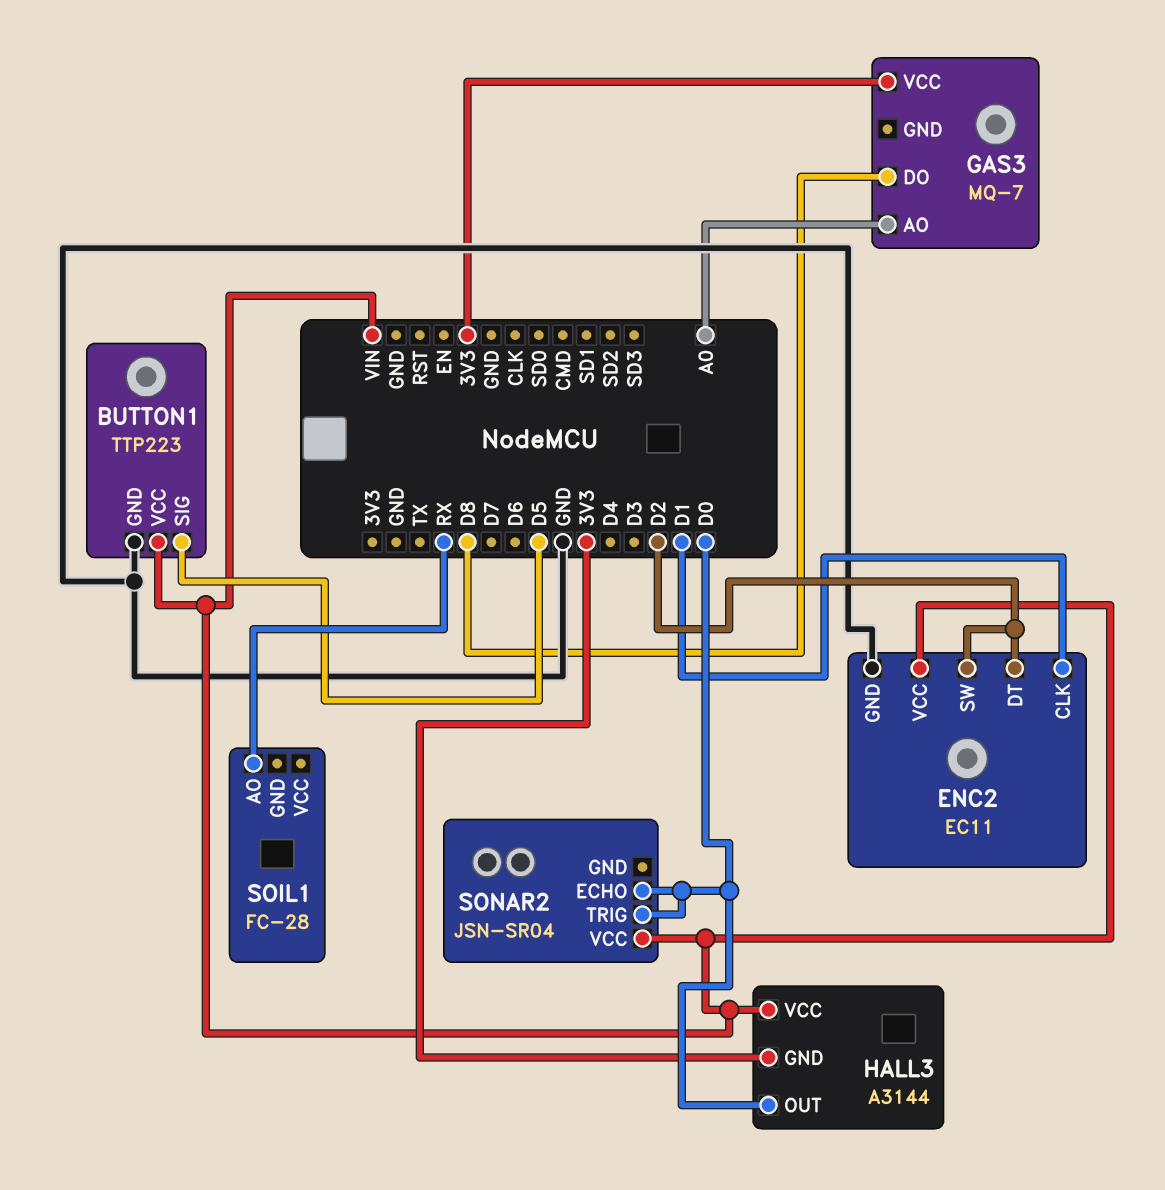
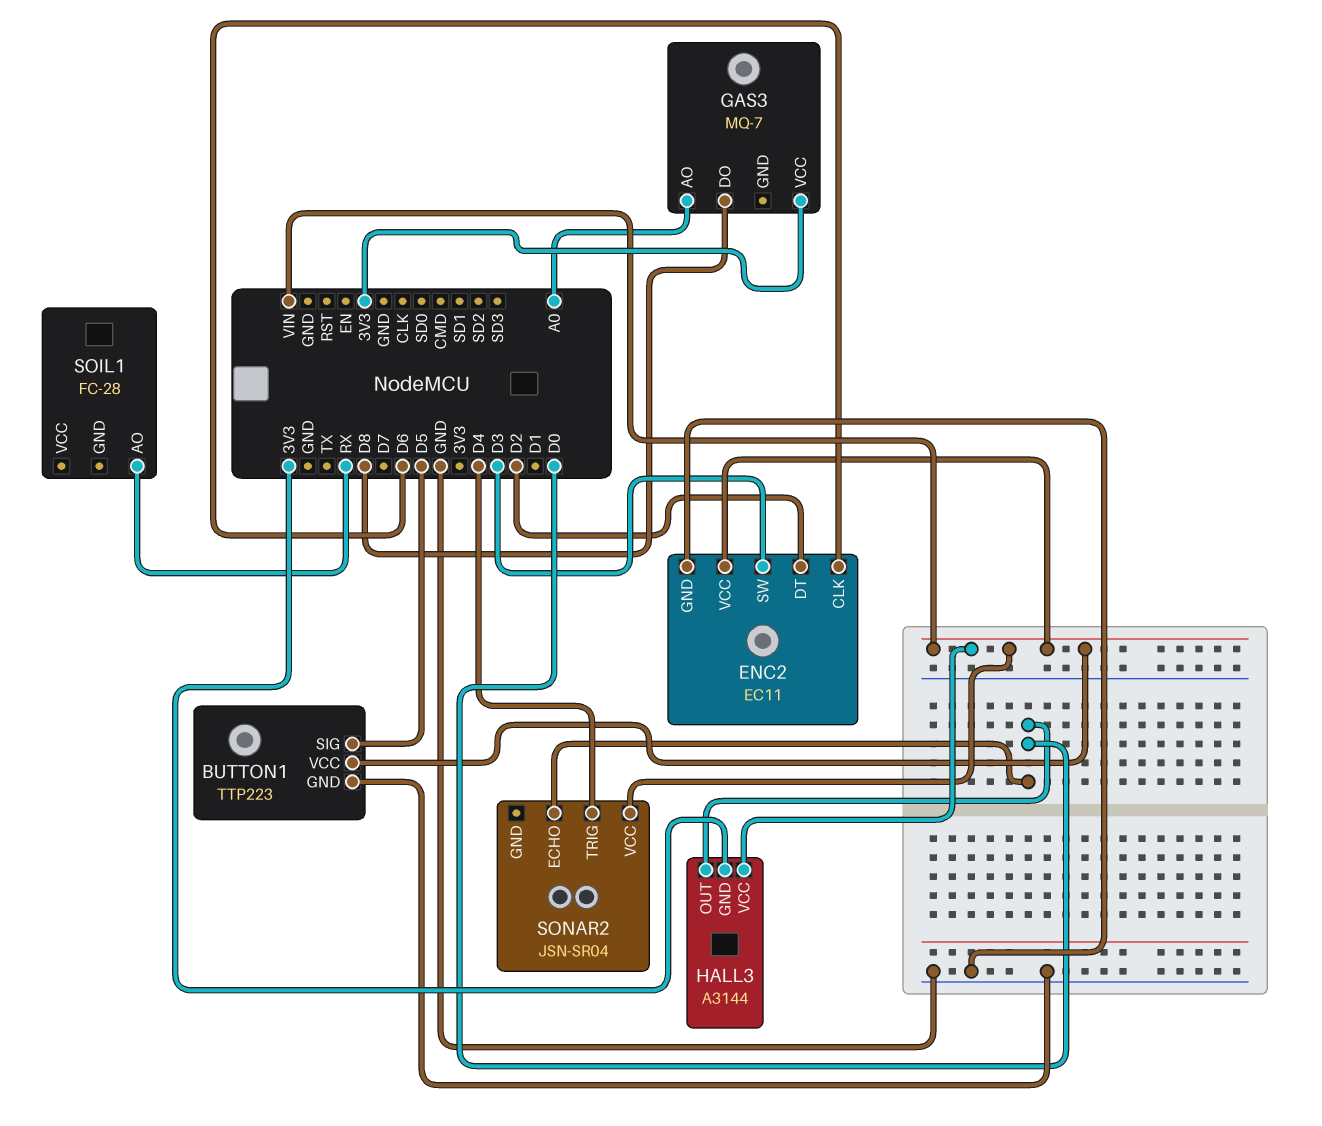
ENC2 pin CLK: D1 -> D6
ENC2 pin SW: D2 -> D3
SONAR2 pin TRIG: D0 -> D4

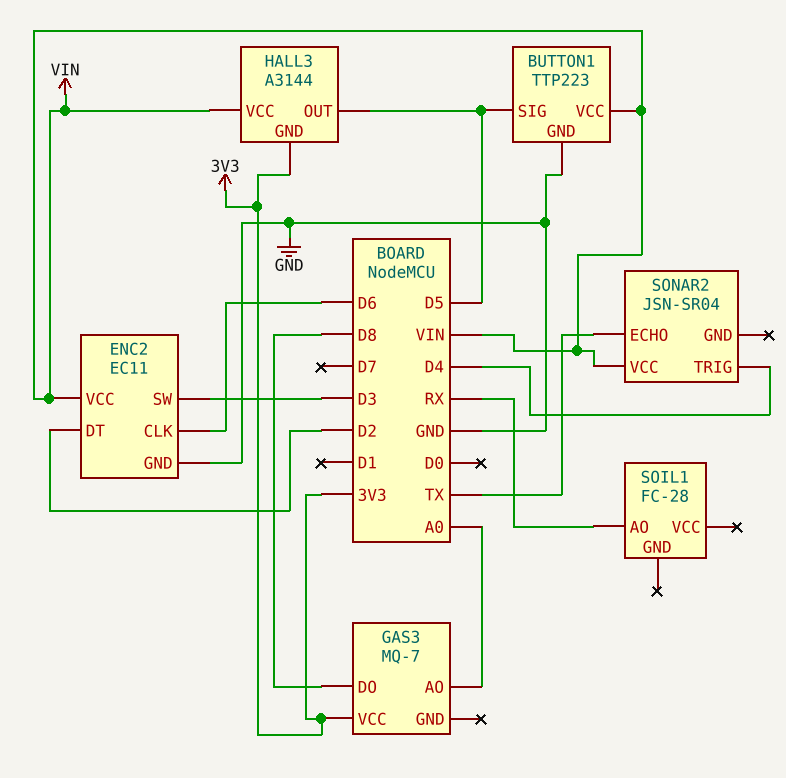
HALL3 pin OUT: D0 -> D5
SONAR2 pin ECHO: D0 -> TX

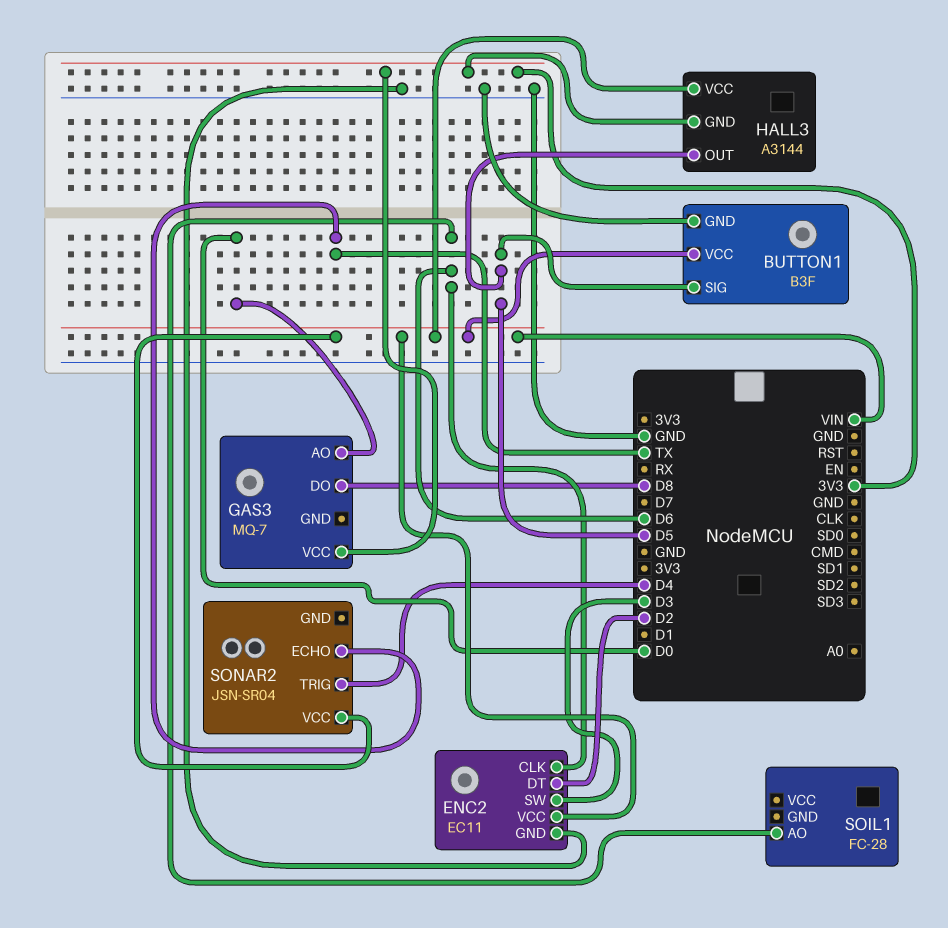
BUTTON1: TTP223 -> B3F
GAS3 pin AO: A0 -> D0
SOIL1 pin AO: RX -> D6

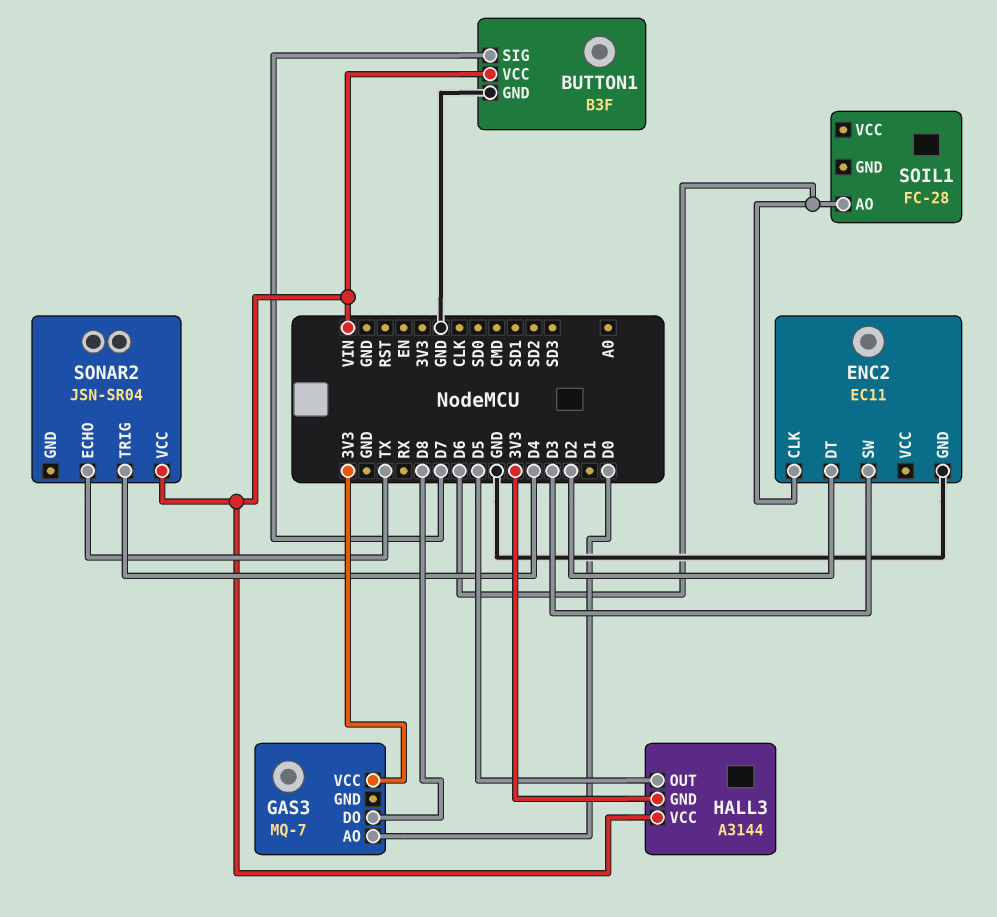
BUTTON1 pin SIG: D5 -> D7
ENC2 pin VCC: VIN -> none

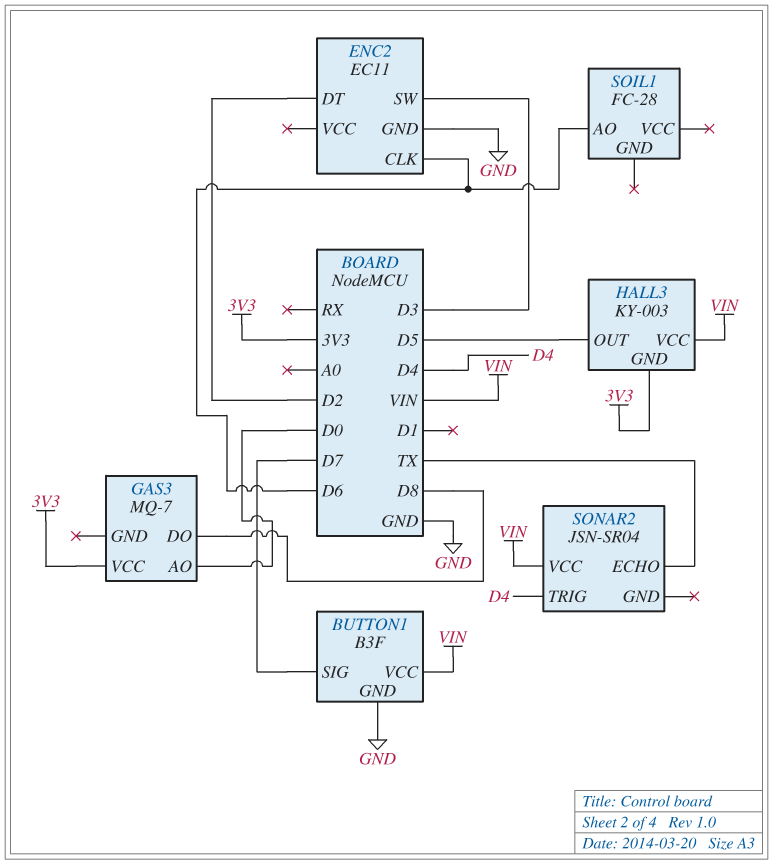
HALL3: A3144 -> KY-003

